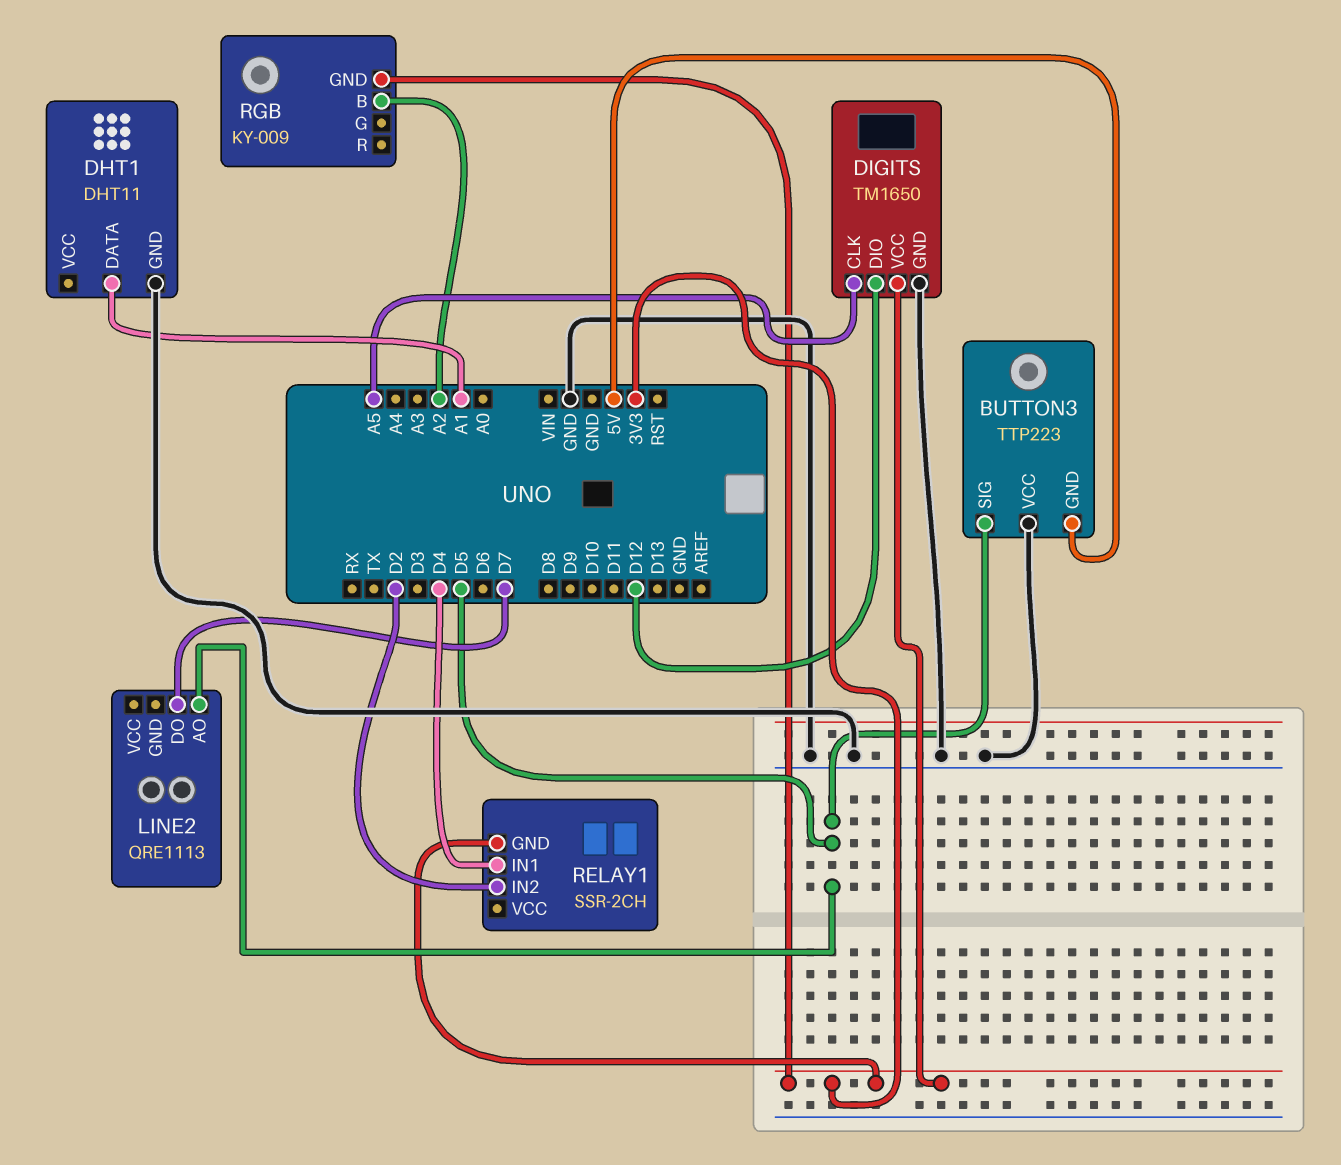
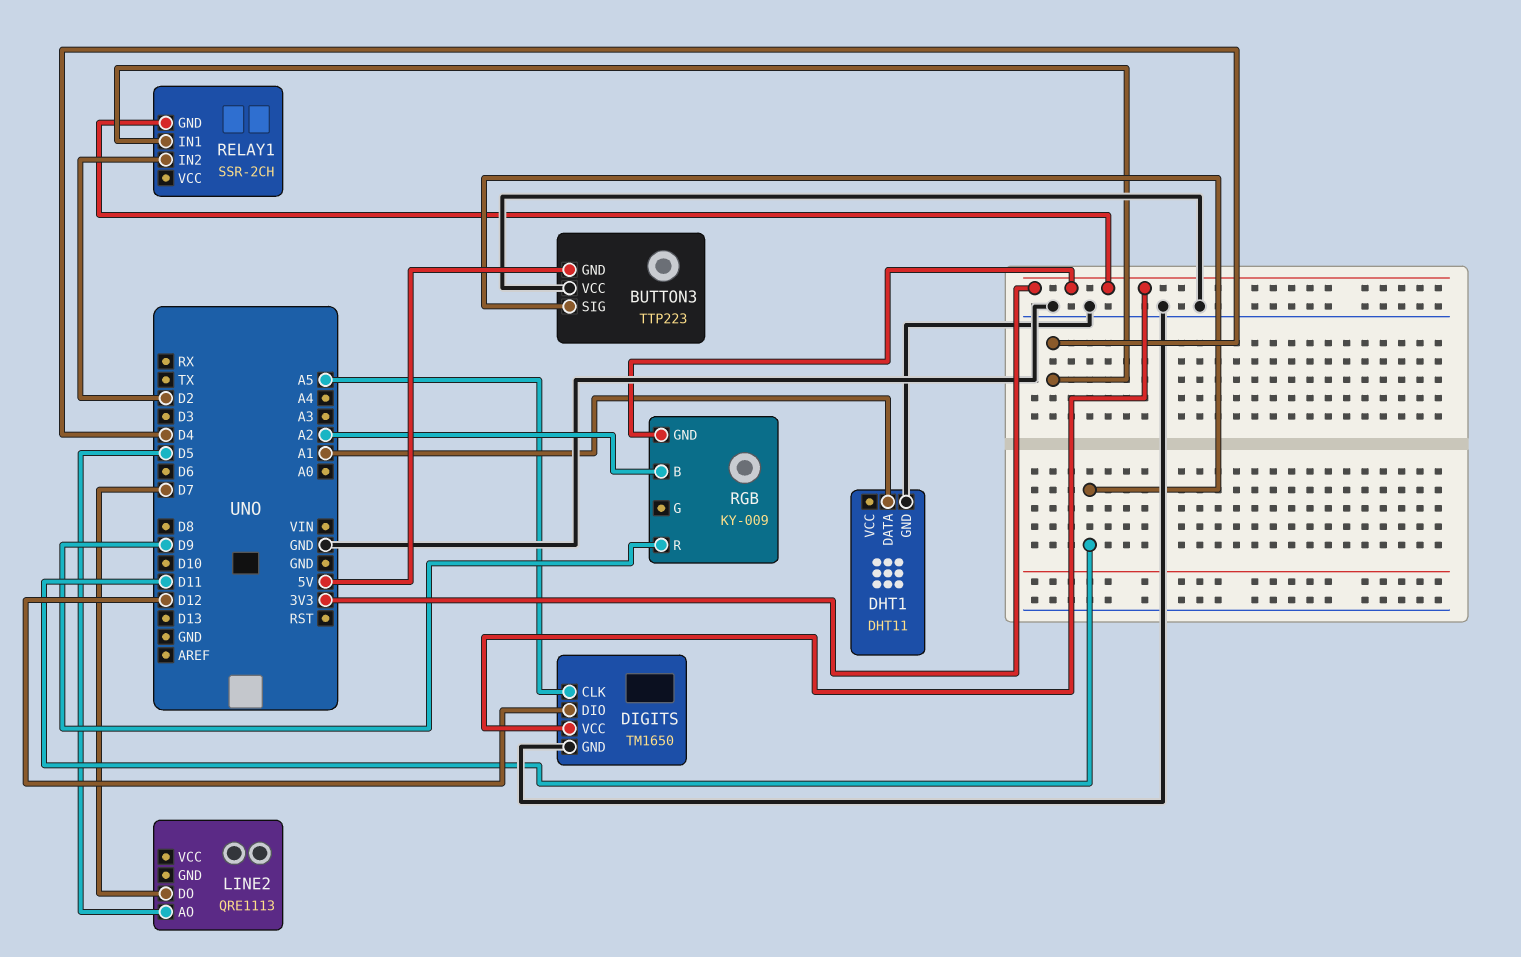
BUTTON3 pin SIG: D5 -> D11
RGB pin R: none -> D9

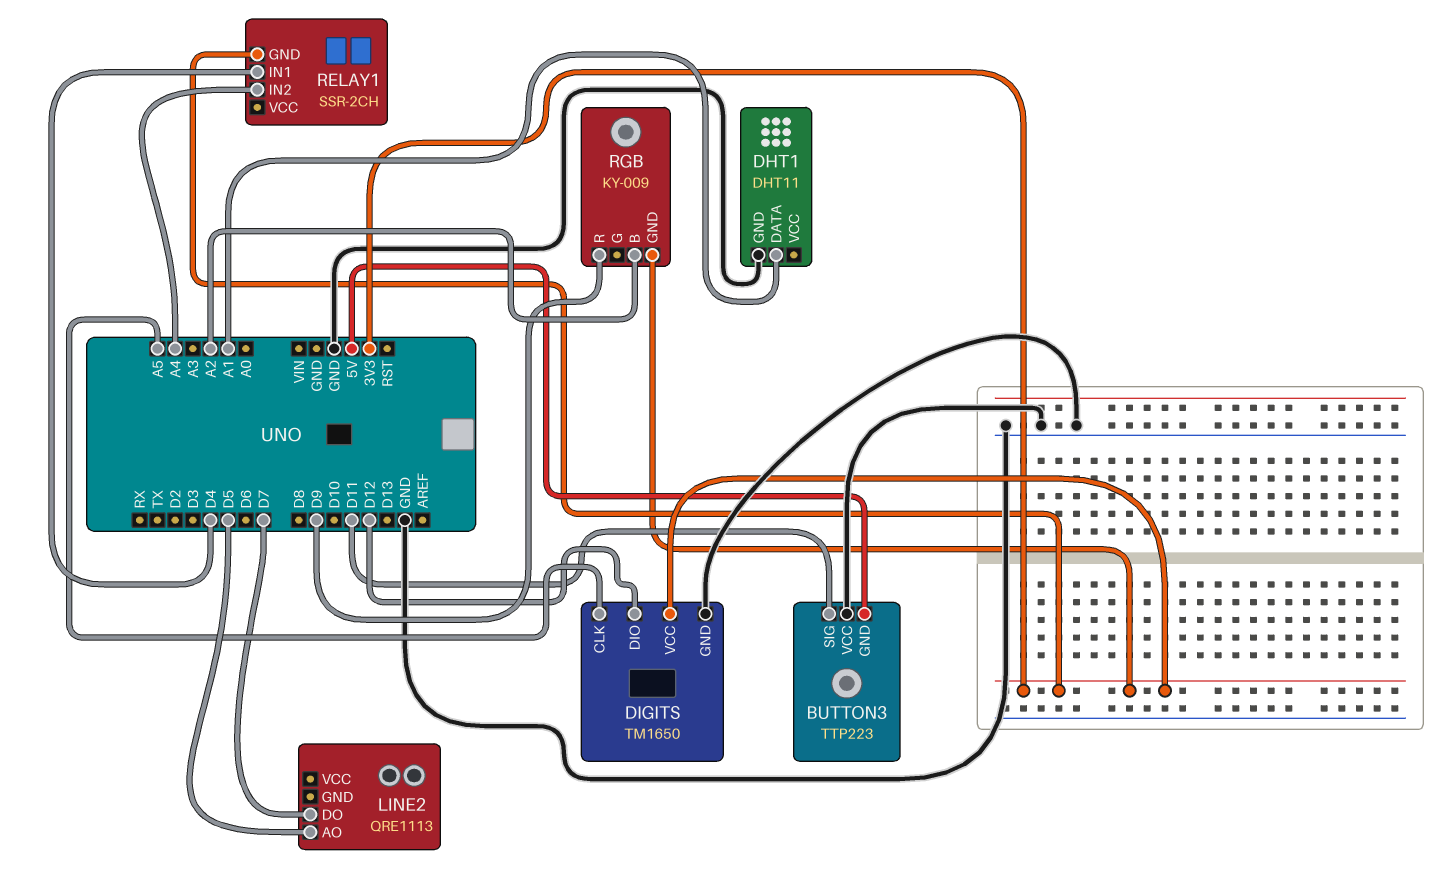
RELAY1 pin IN2: D2 -> A4

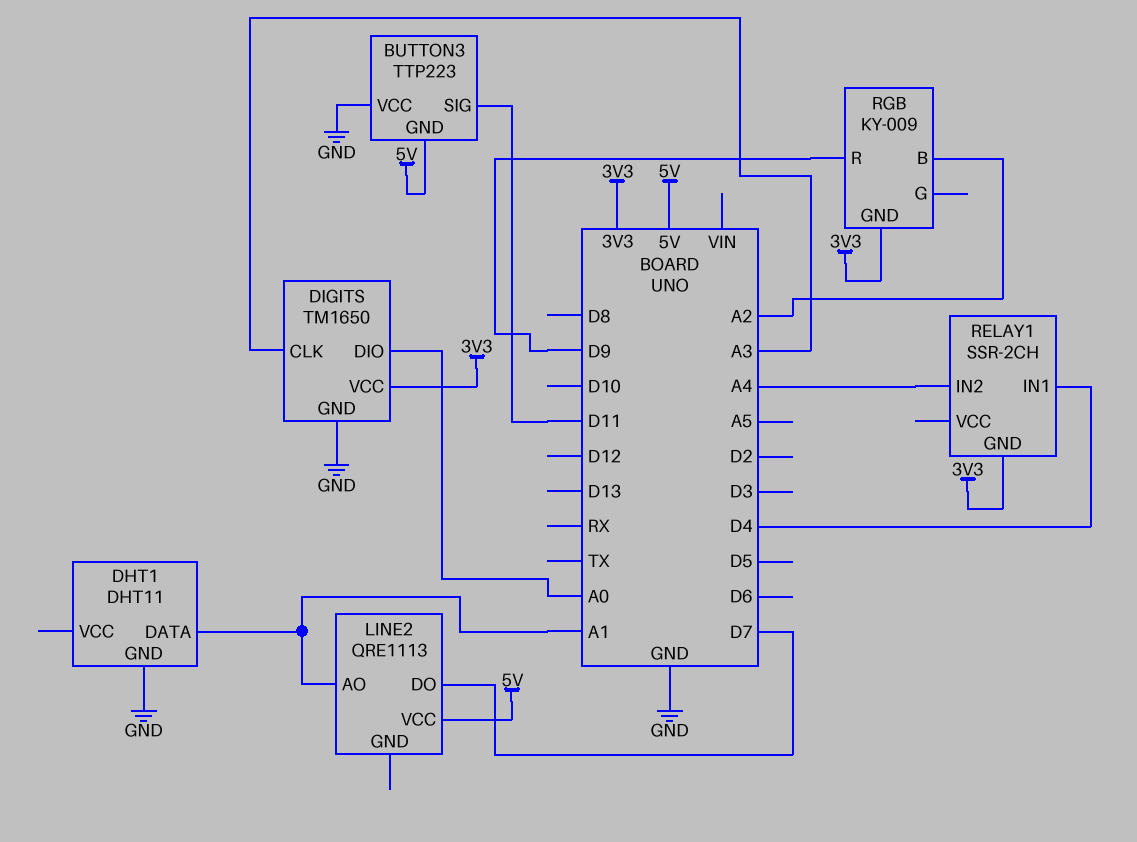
DIGITS pin CLK: A5 -> A3
DIGITS pin DIO: D12 -> A0
LINE2 pin AO: D5 -> A1
LINE2 pin VCC: none -> 5V

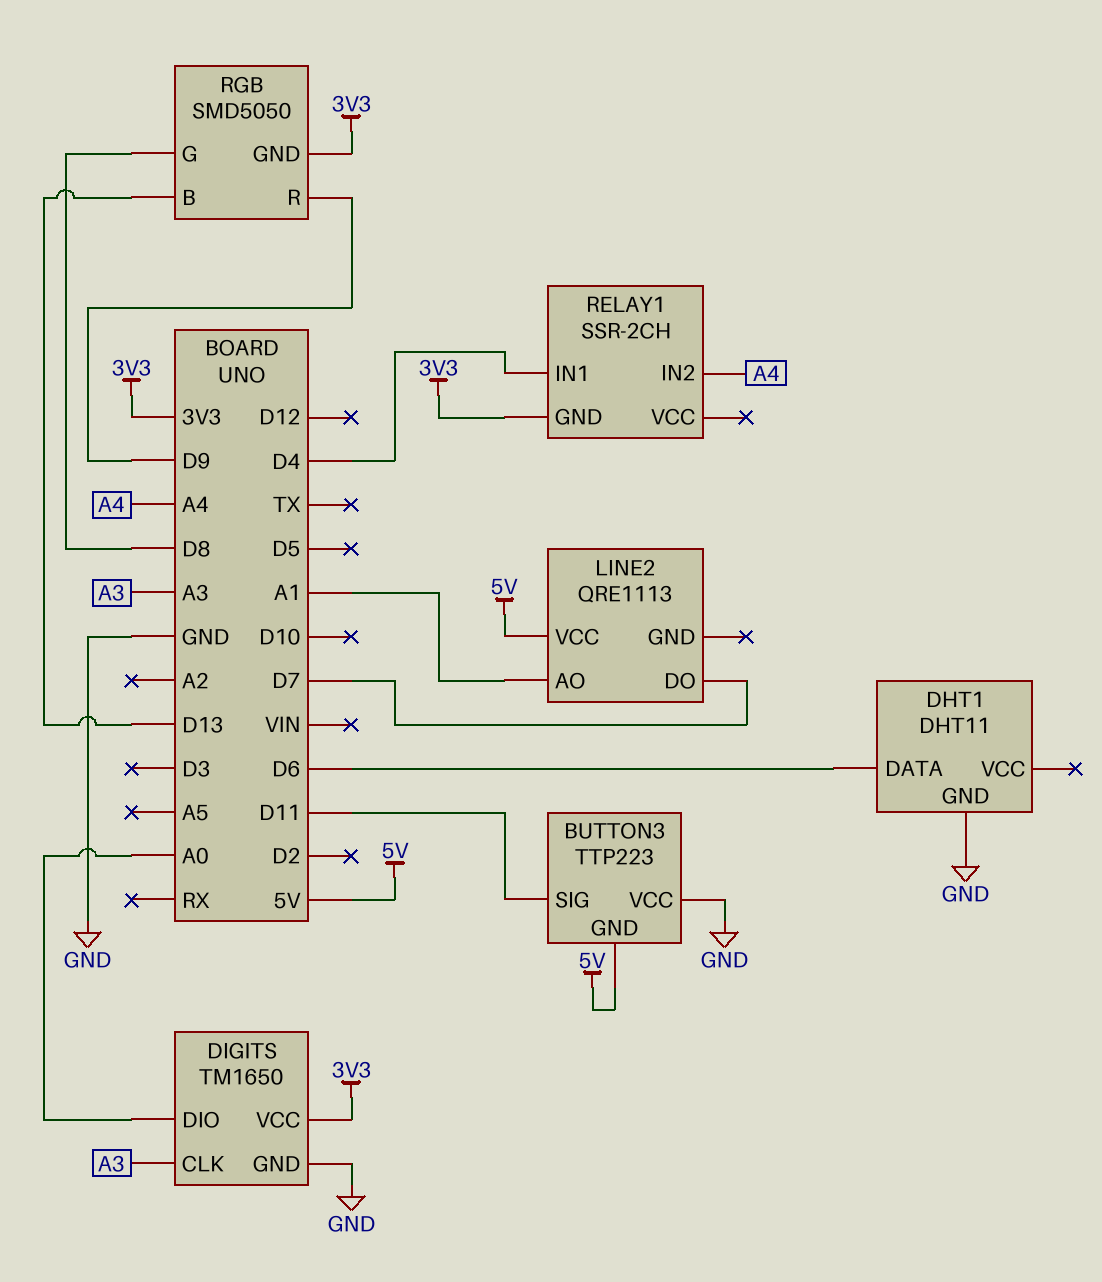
DHT1 pin DATA: A1 -> D6
RGB: KY-009 -> SMD5050
RGB pin B: A2 -> D13
RGB pin G: none -> D8

